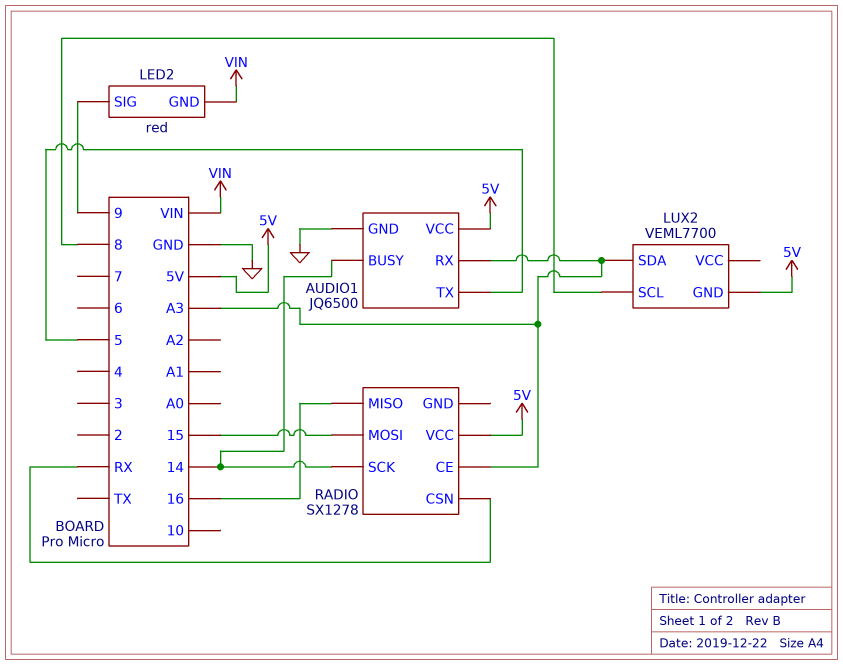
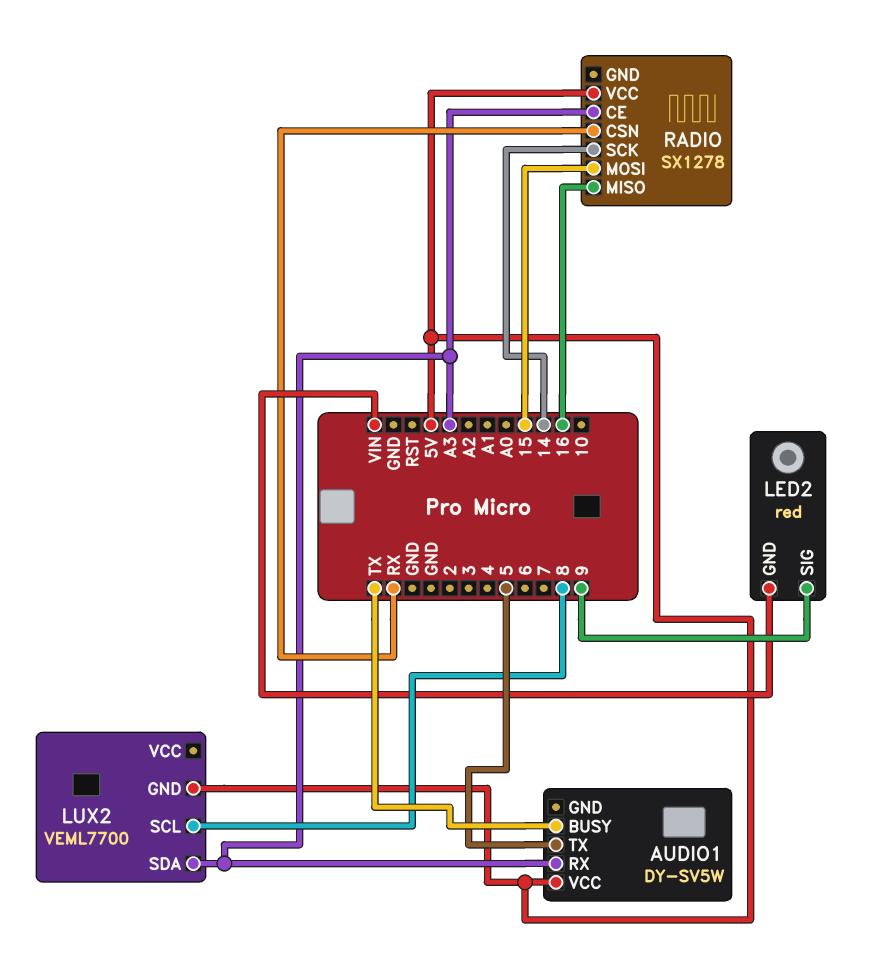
AUDIO1: JQ6500 -> DY-SV5W
AUDIO1 pin BUSY: 14 -> TX
AUDIO1 pin GND: GND -> none

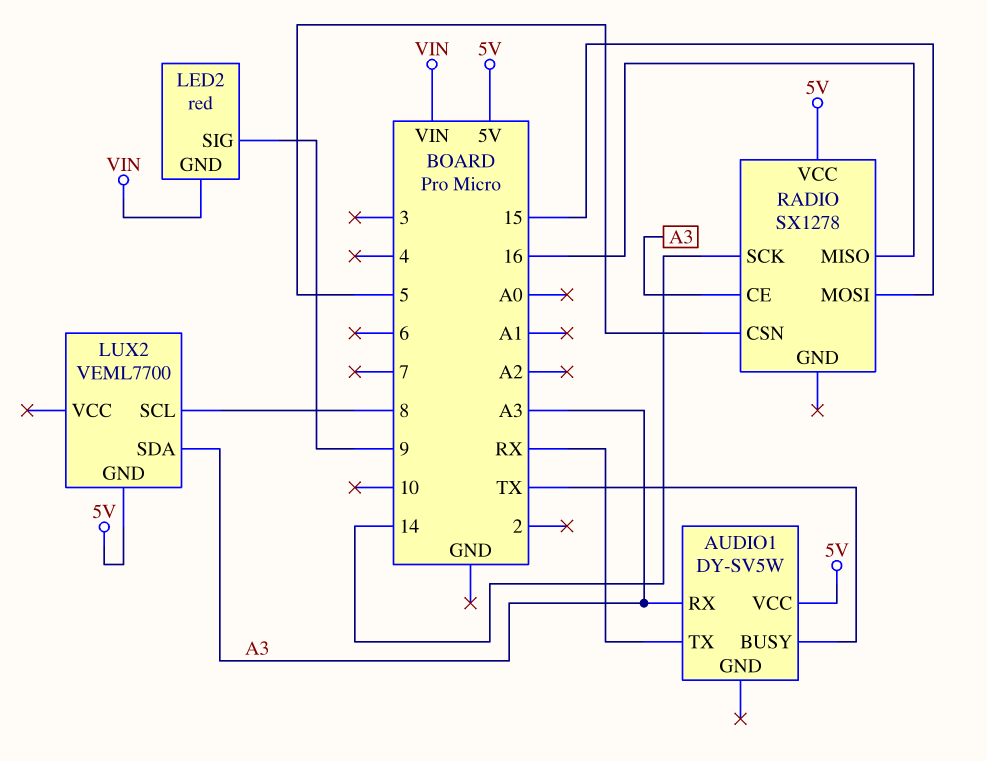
AUDIO1 pin TX: 5 -> RX
RADIO pin CSN: RX -> 5

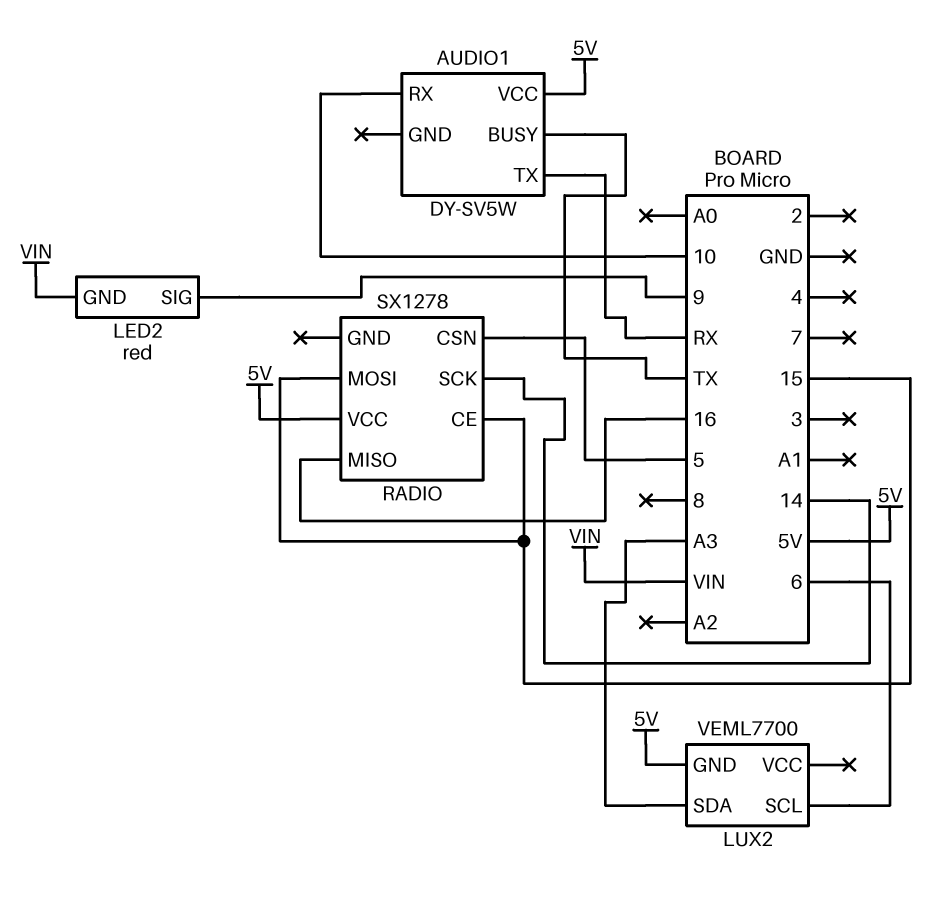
AUDIO1 pin RX: A3 -> 10
LUX2 pin SCL: 8 -> 6
RADIO pin CE: A3 -> 15

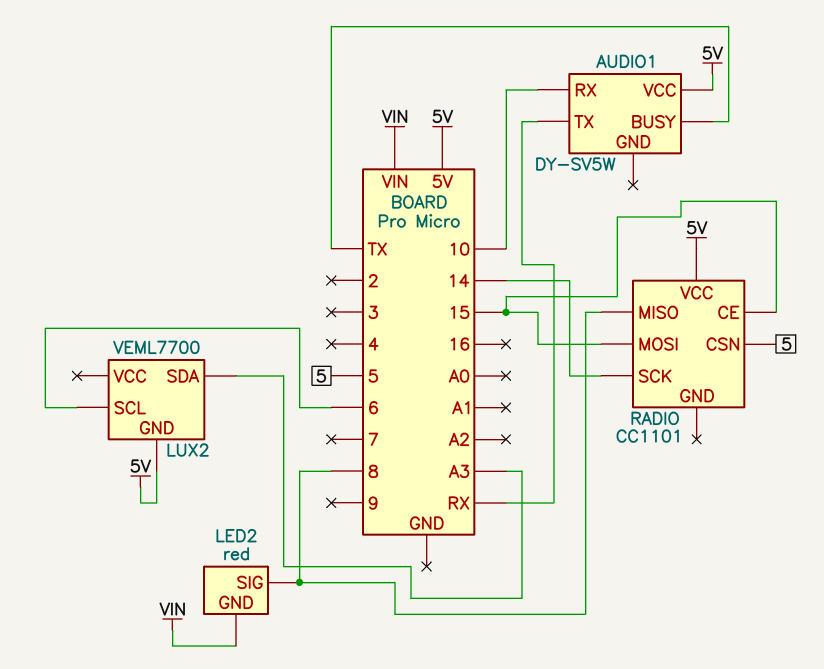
LED2 pin SIG: 9 -> 8
RADIO: SX1278 -> CC1101
RADIO pin MISO: 16 -> 8

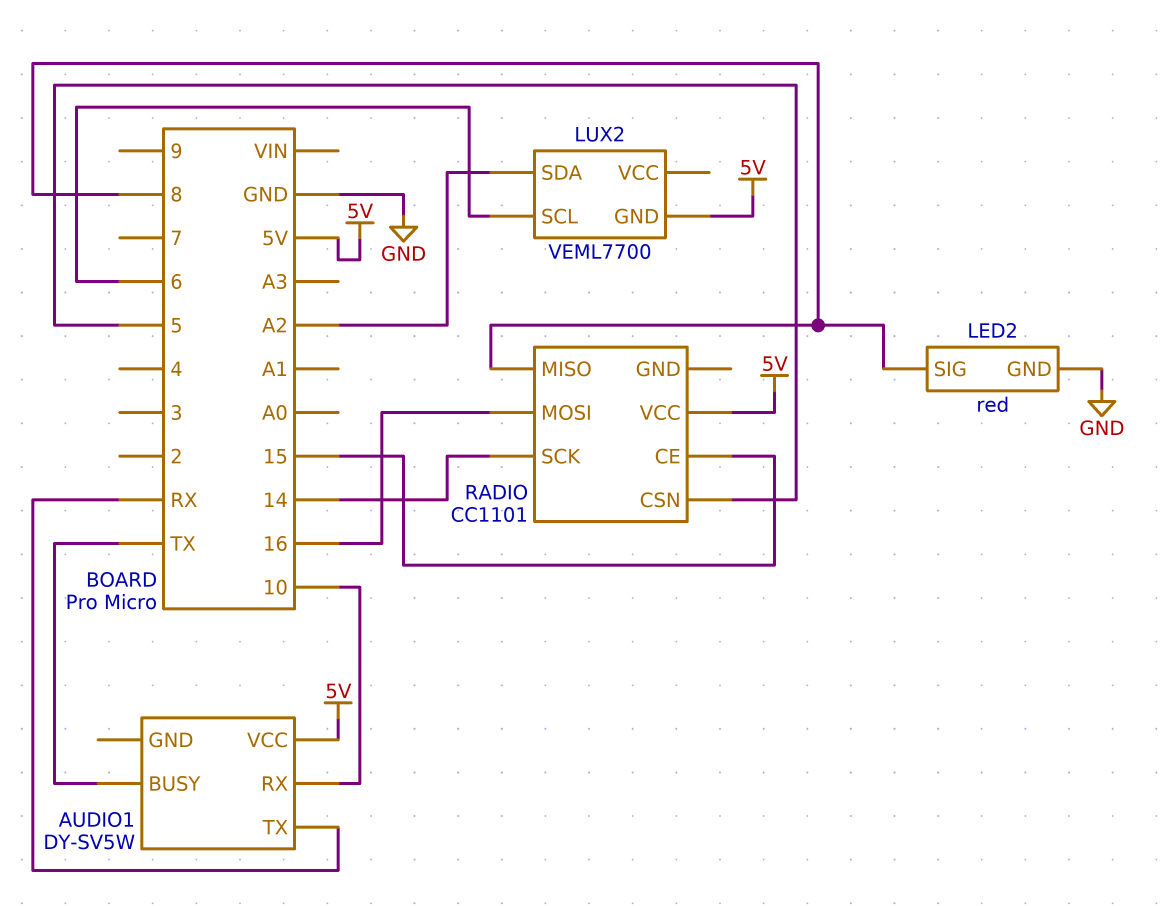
LED2 pin GND: VIN -> GND
LUX2 pin SDA: A3 -> A2
RADIO pin MOSI: 15 -> 16

